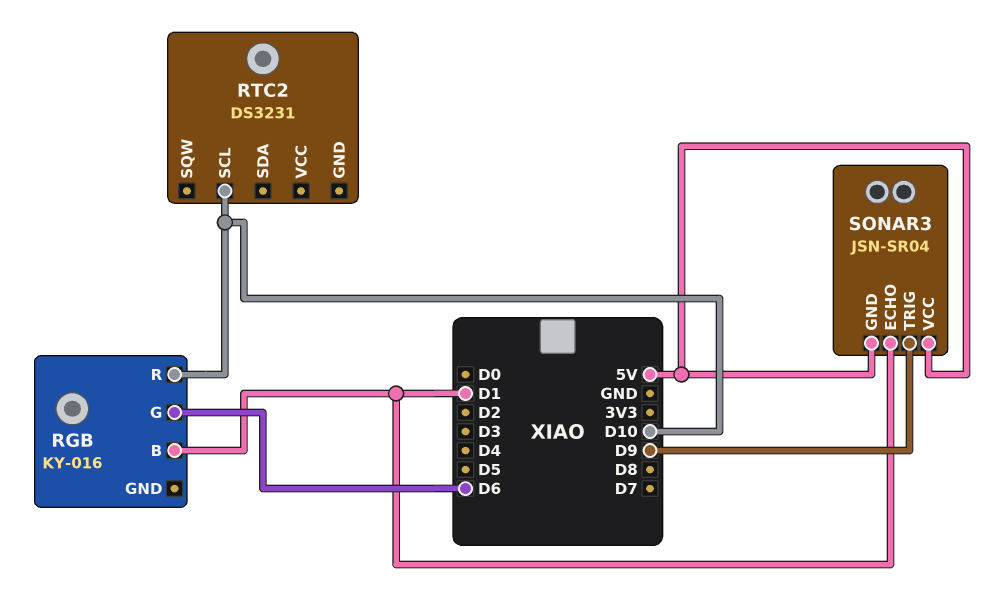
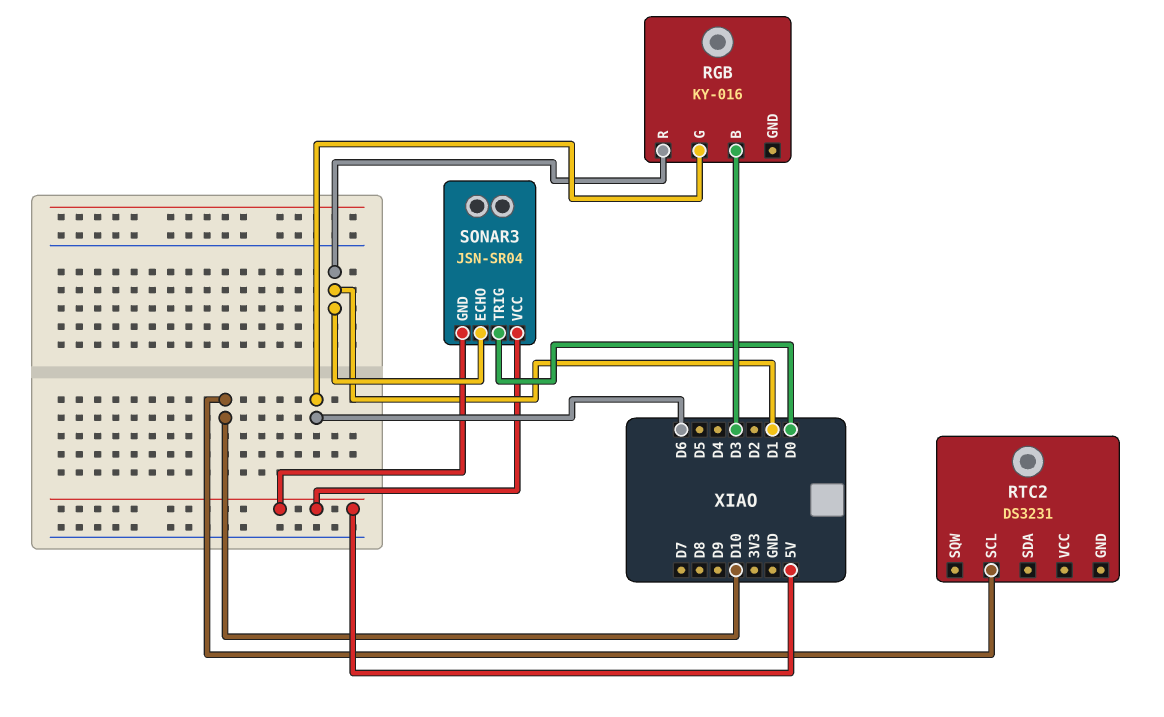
RGB pin B: D1 -> D3
RGB pin R: D10 -> D1
SONAR3 pin TRIG: D9 -> D0

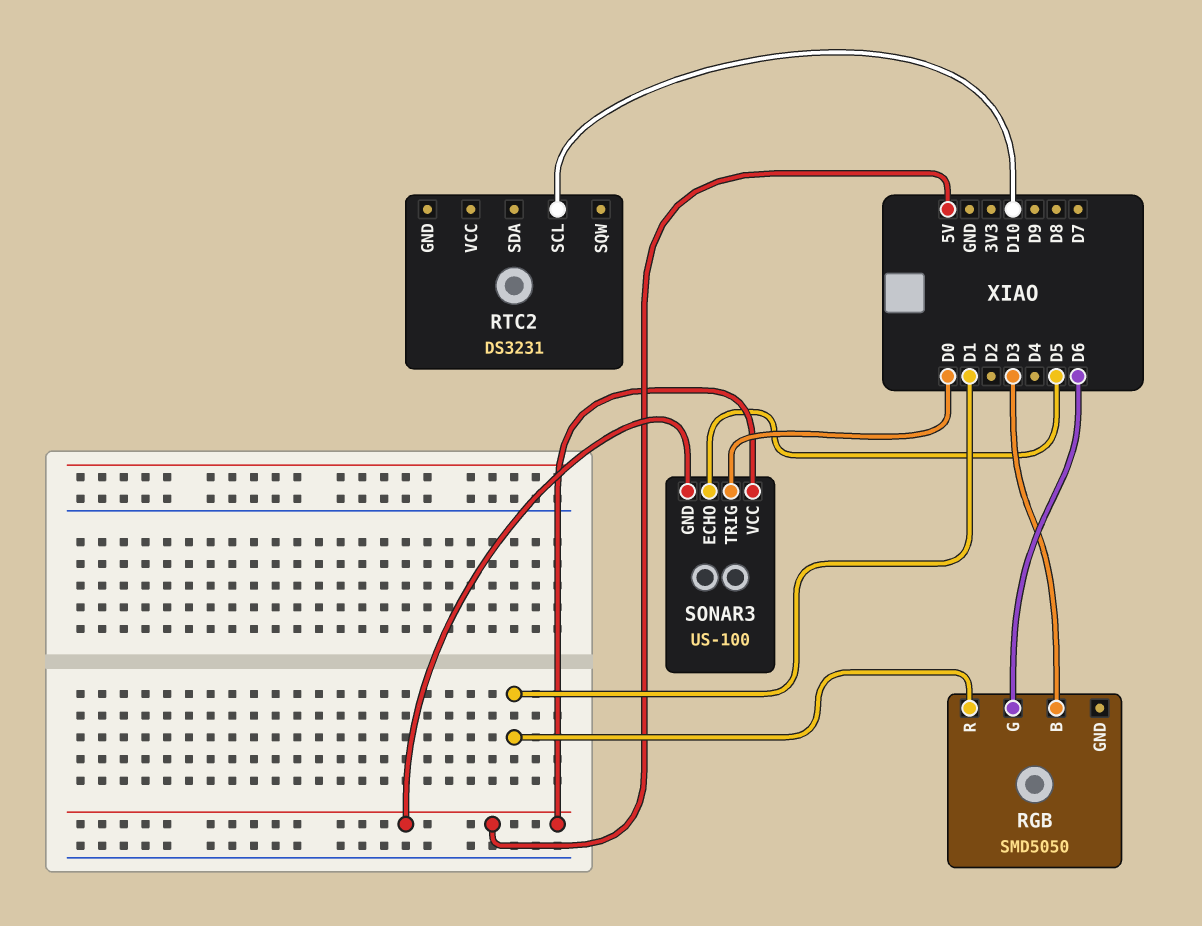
RGB: KY-016 -> SMD5050
SONAR3: JSN-SR04 -> US-100
SONAR3 pin ECHO: D1 -> D5

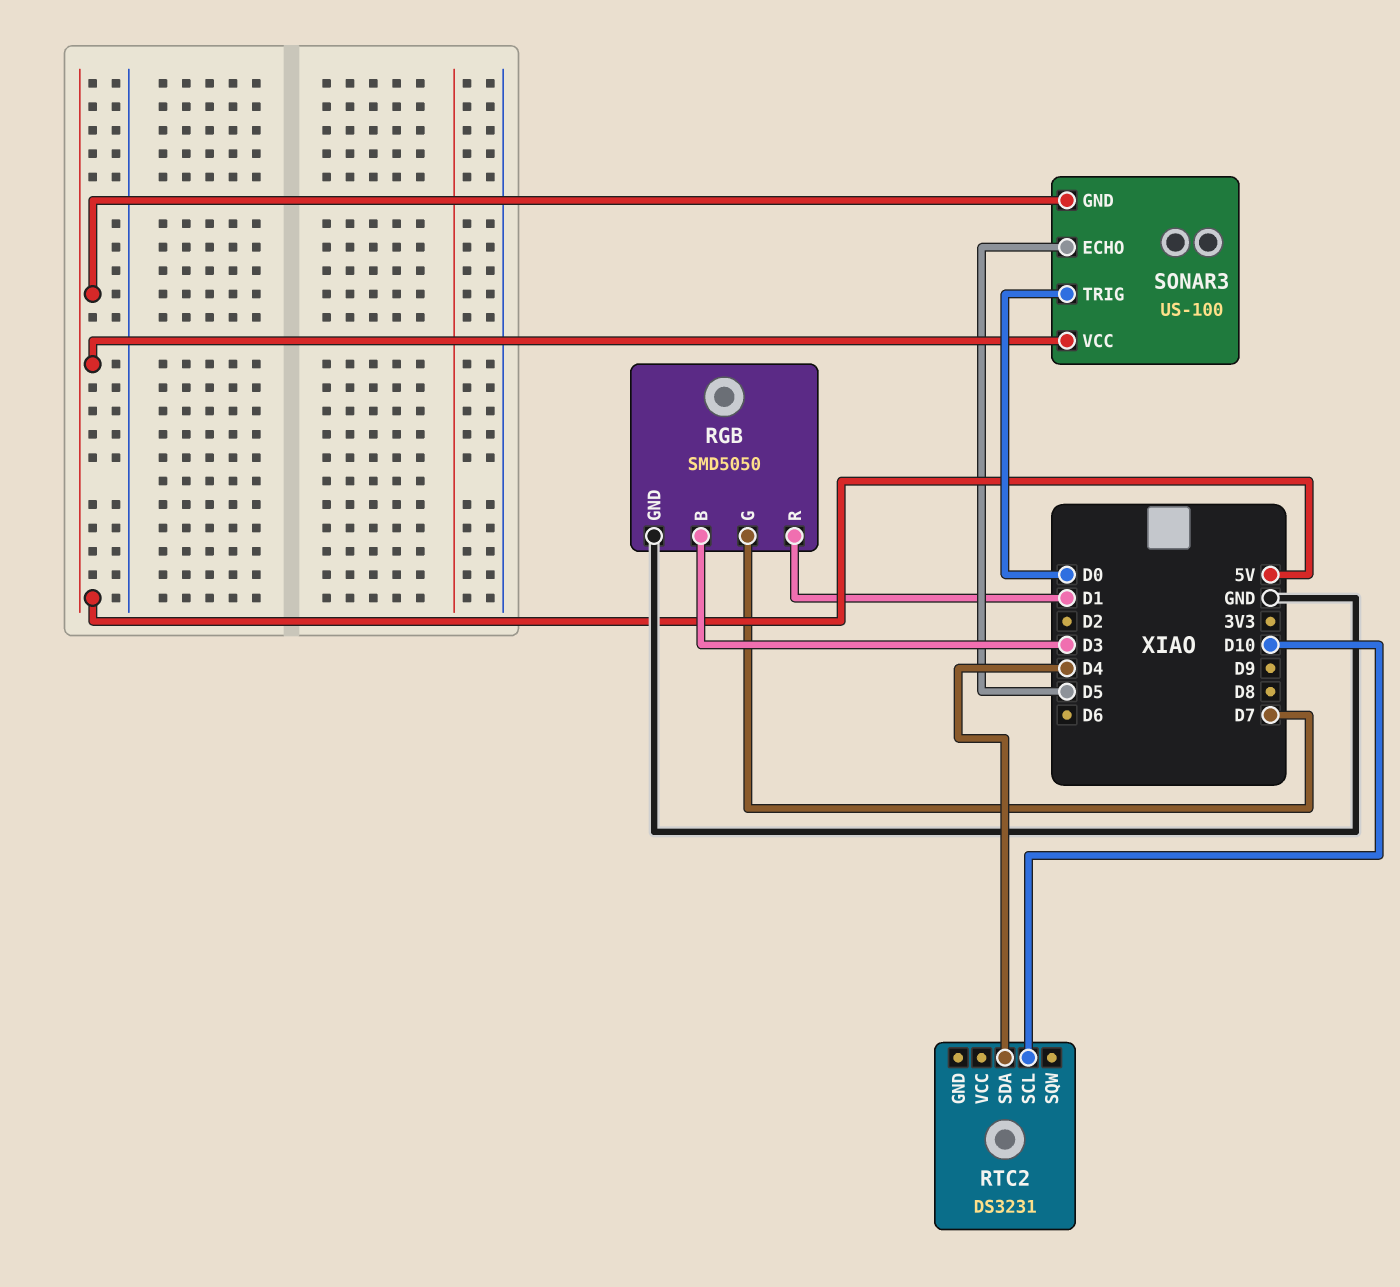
RGB pin G: D6 -> D7
RGB pin GND: none -> GND
RTC2 pin SDA: none -> D4

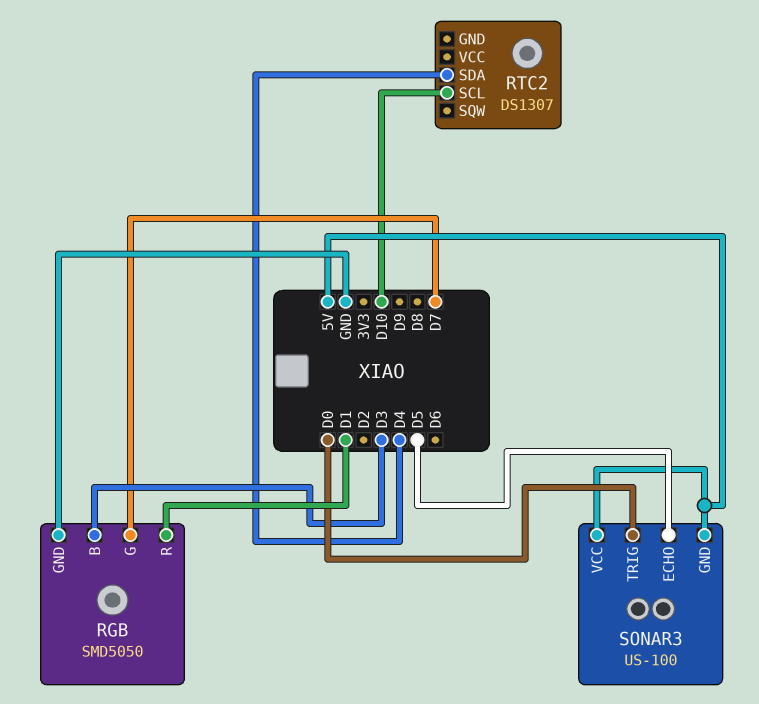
RTC2: DS3231 -> DS1307

